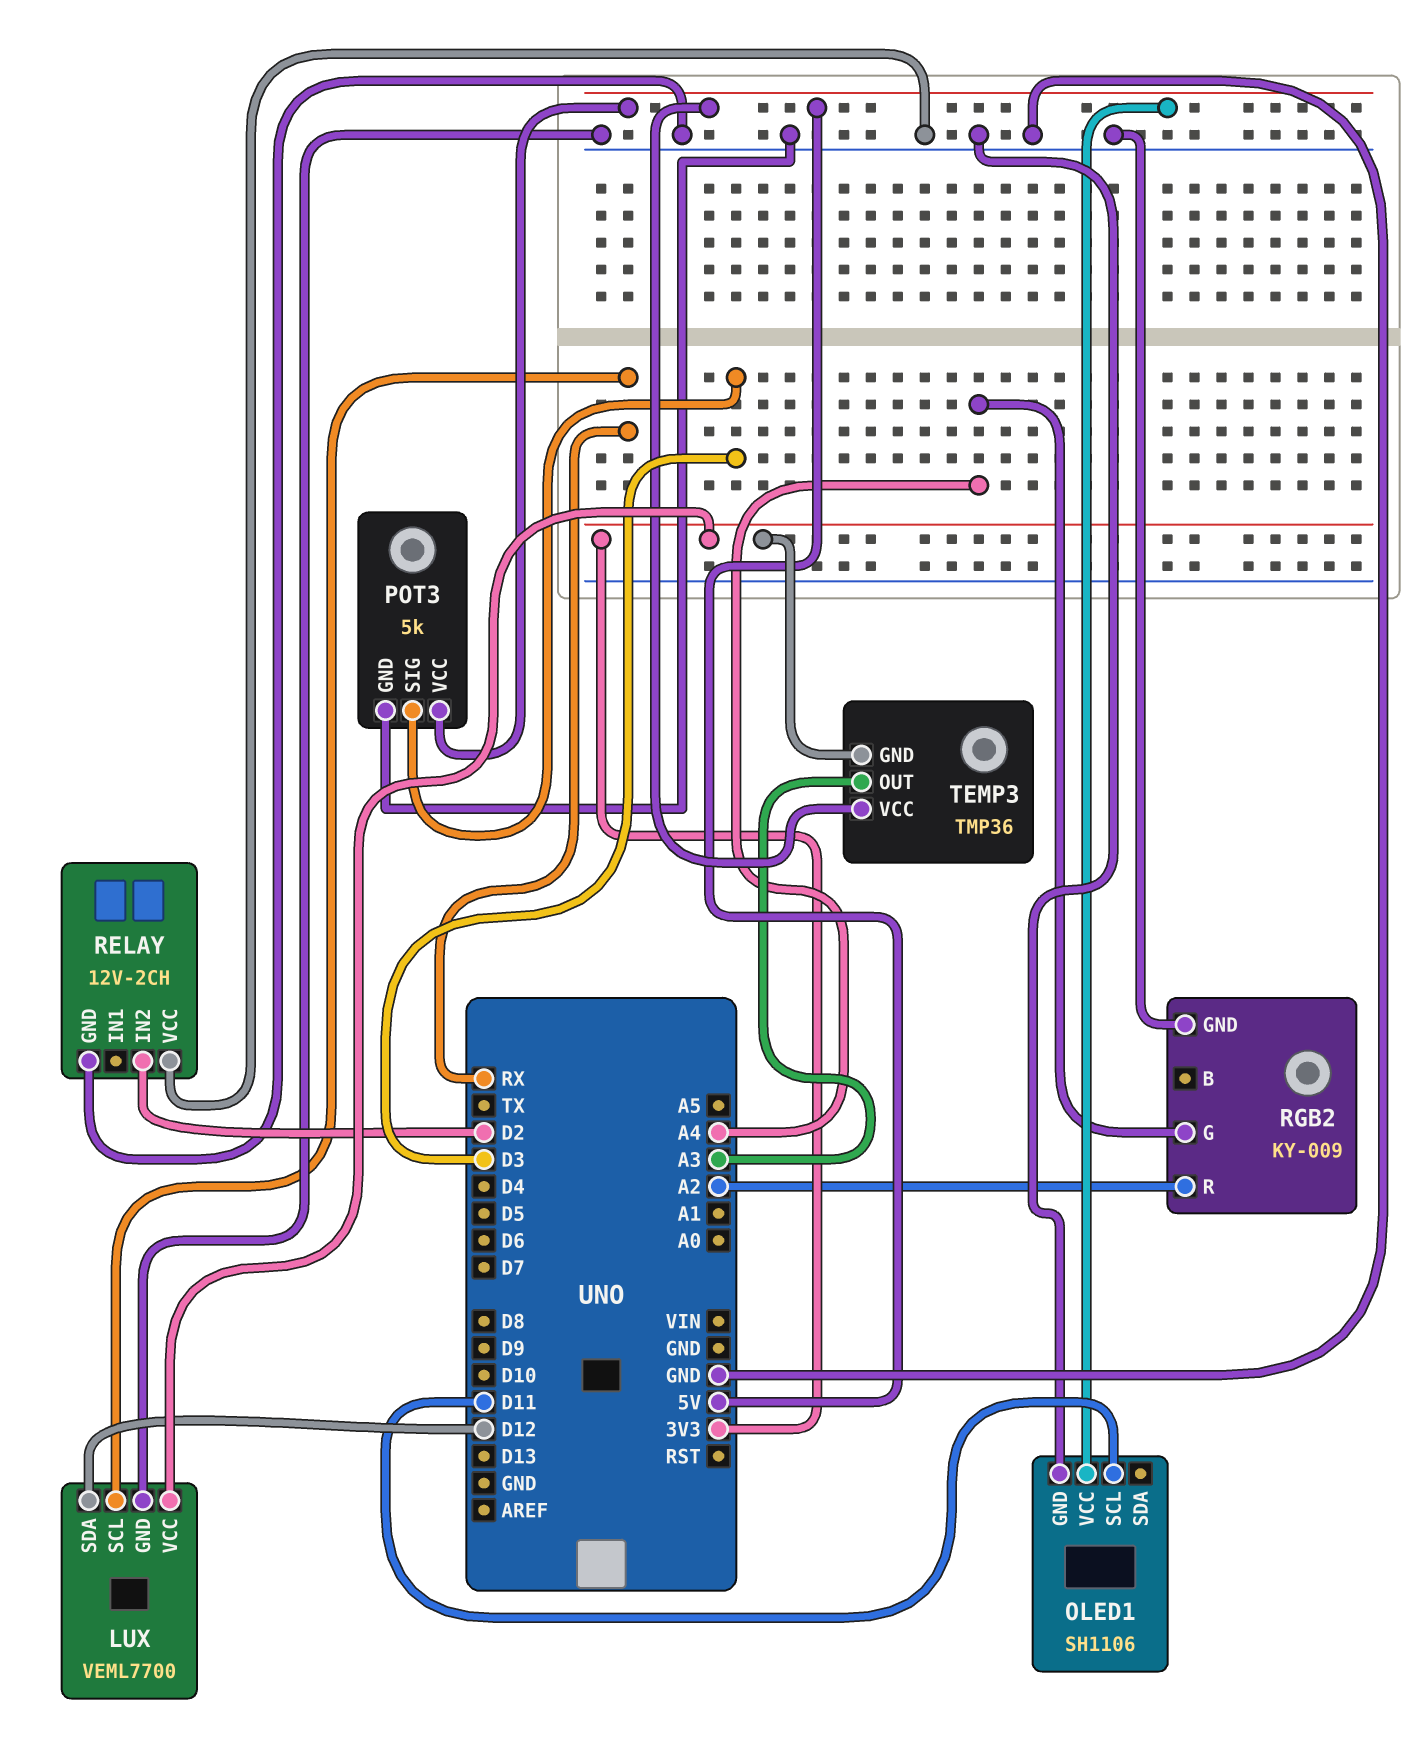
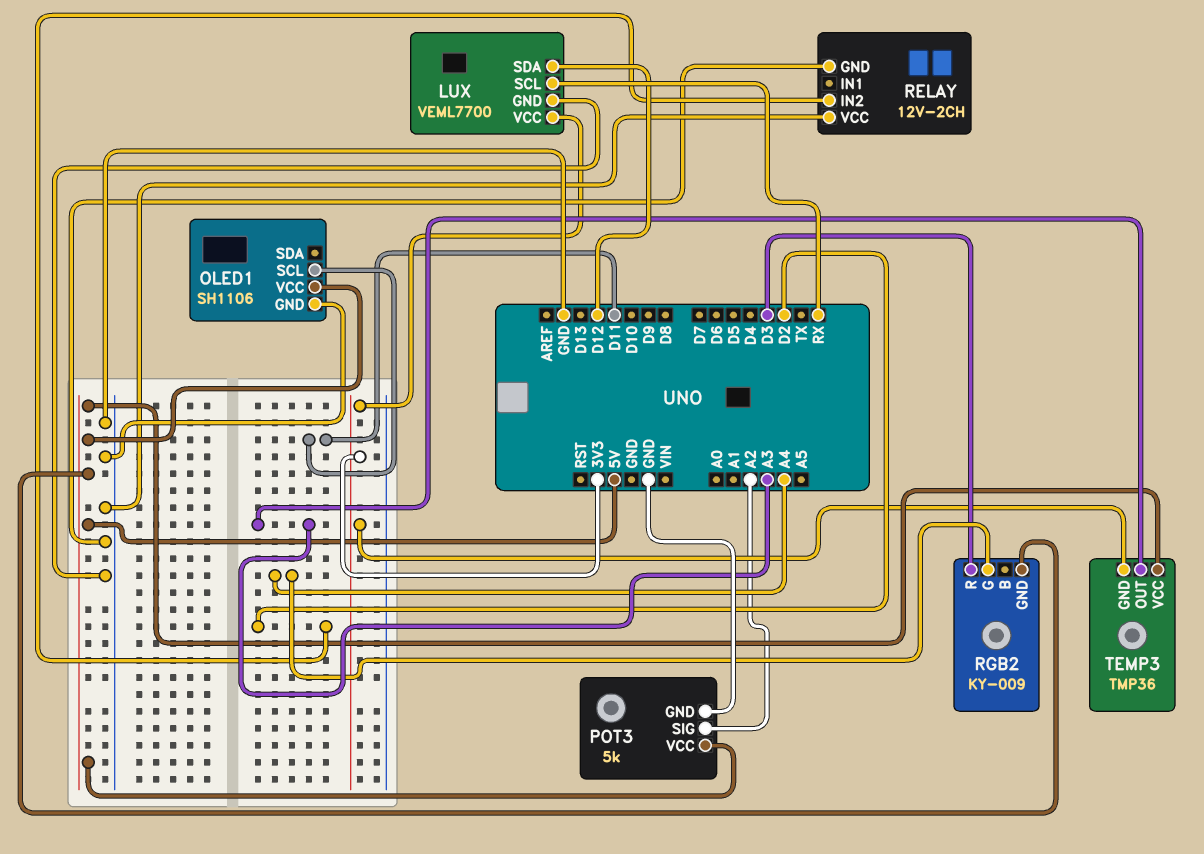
POT3 pin SIG: D3 -> A2
RGB2 pin GND: GND -> 5V
RGB2 pin R: A2 -> D3

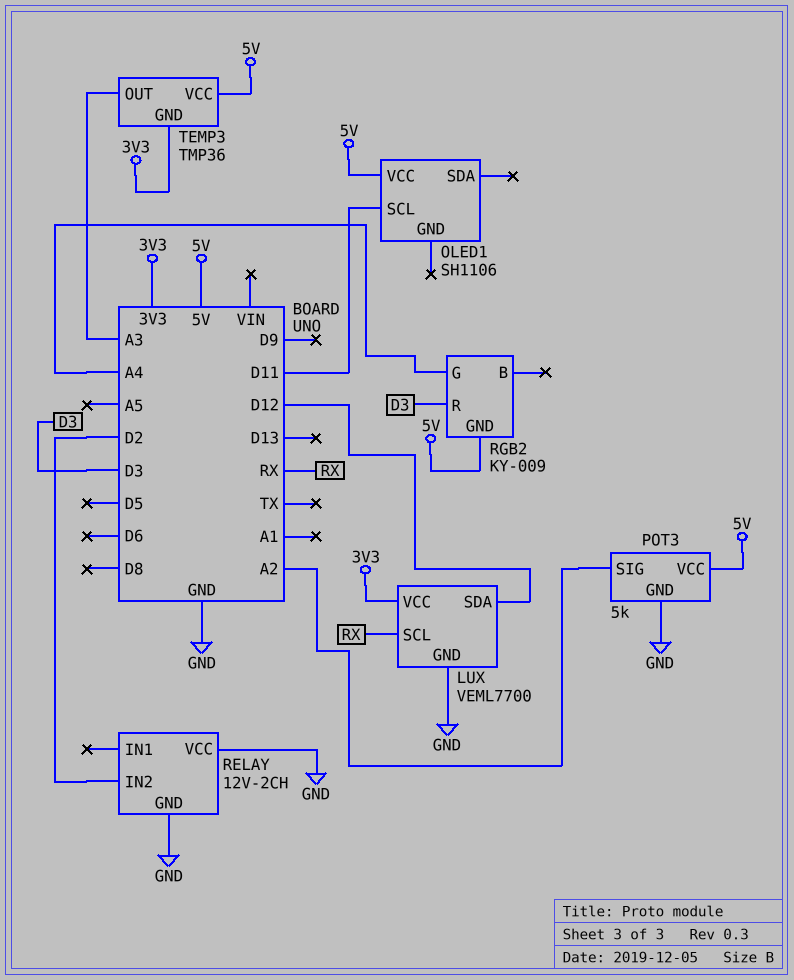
OLED1 pin GND: GND -> none

